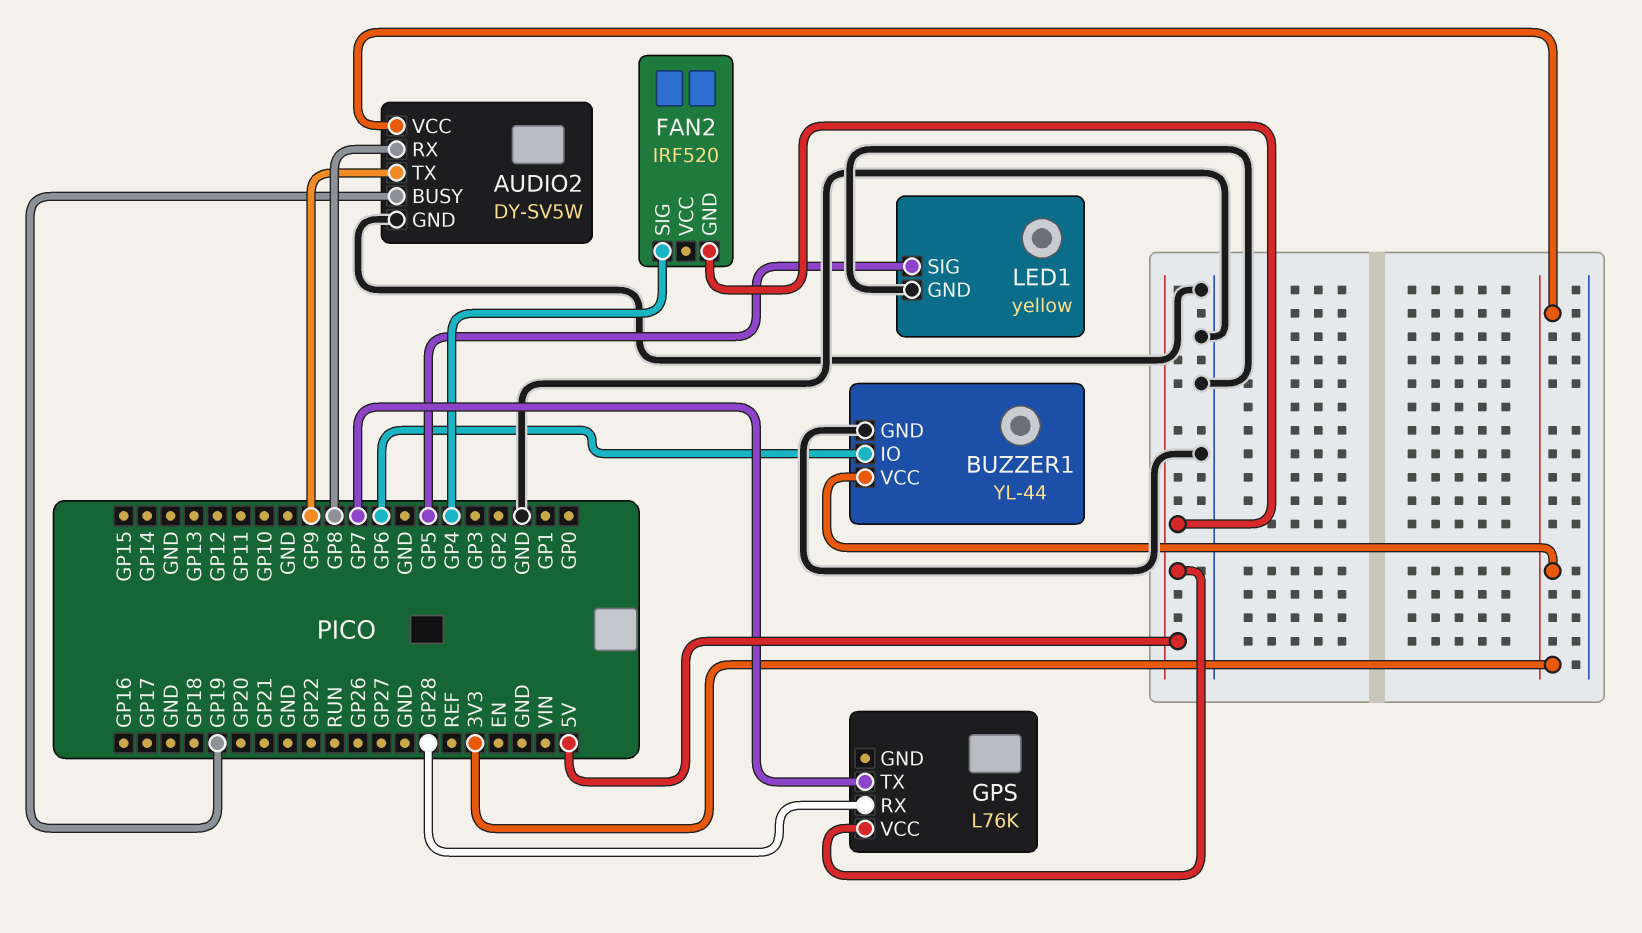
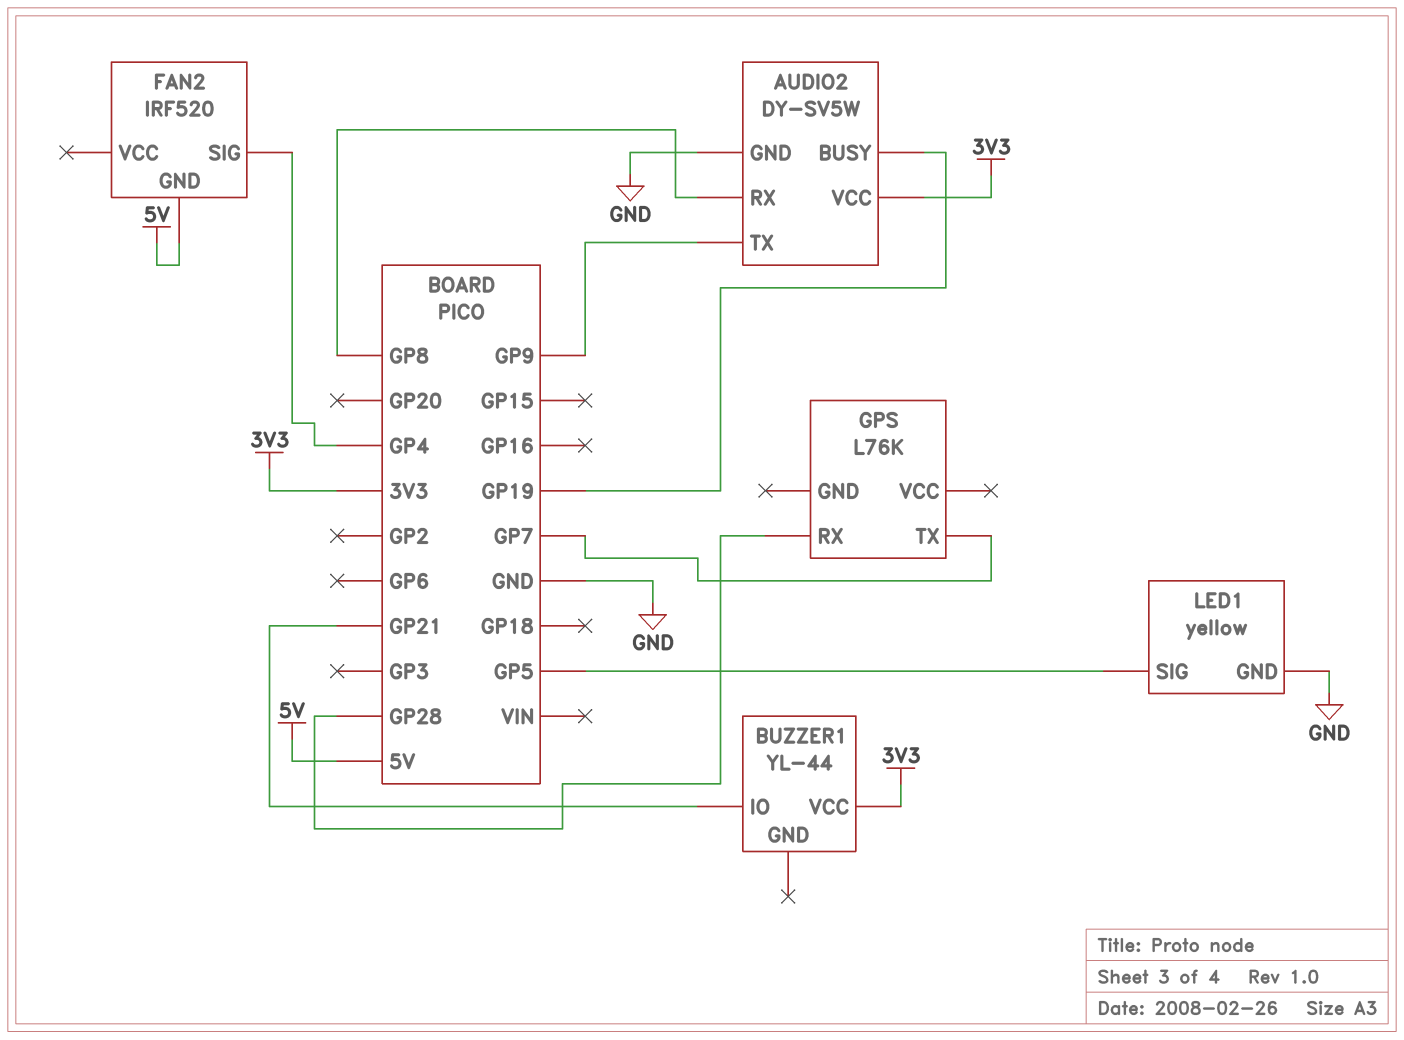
BUZZER1 pin GND: GND -> none
BUZZER1 pin IO: GP6 -> GP21
GPS pin VCC: 5V -> none

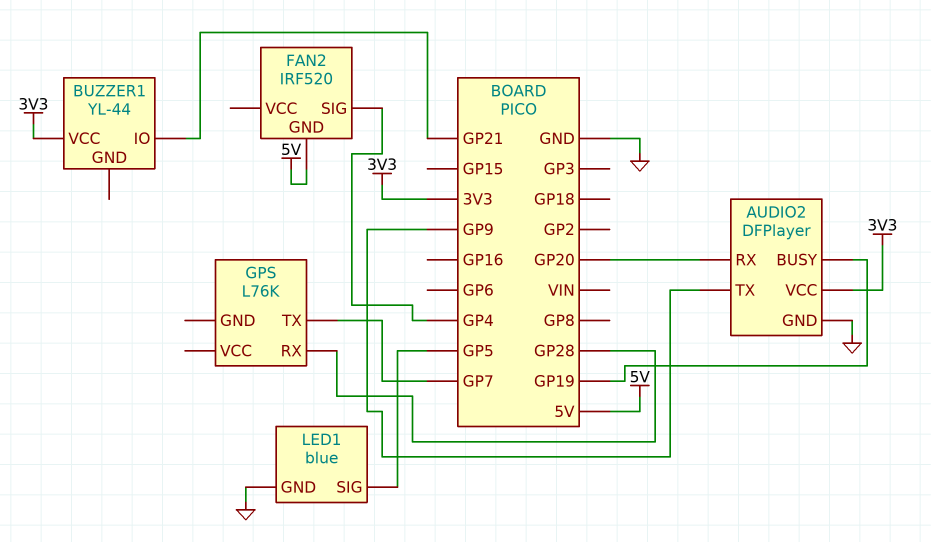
AUDIO2: DY-SV5W -> DFPlayer
AUDIO2 pin RX: GP8 -> GP20
LED1: yellow -> blue

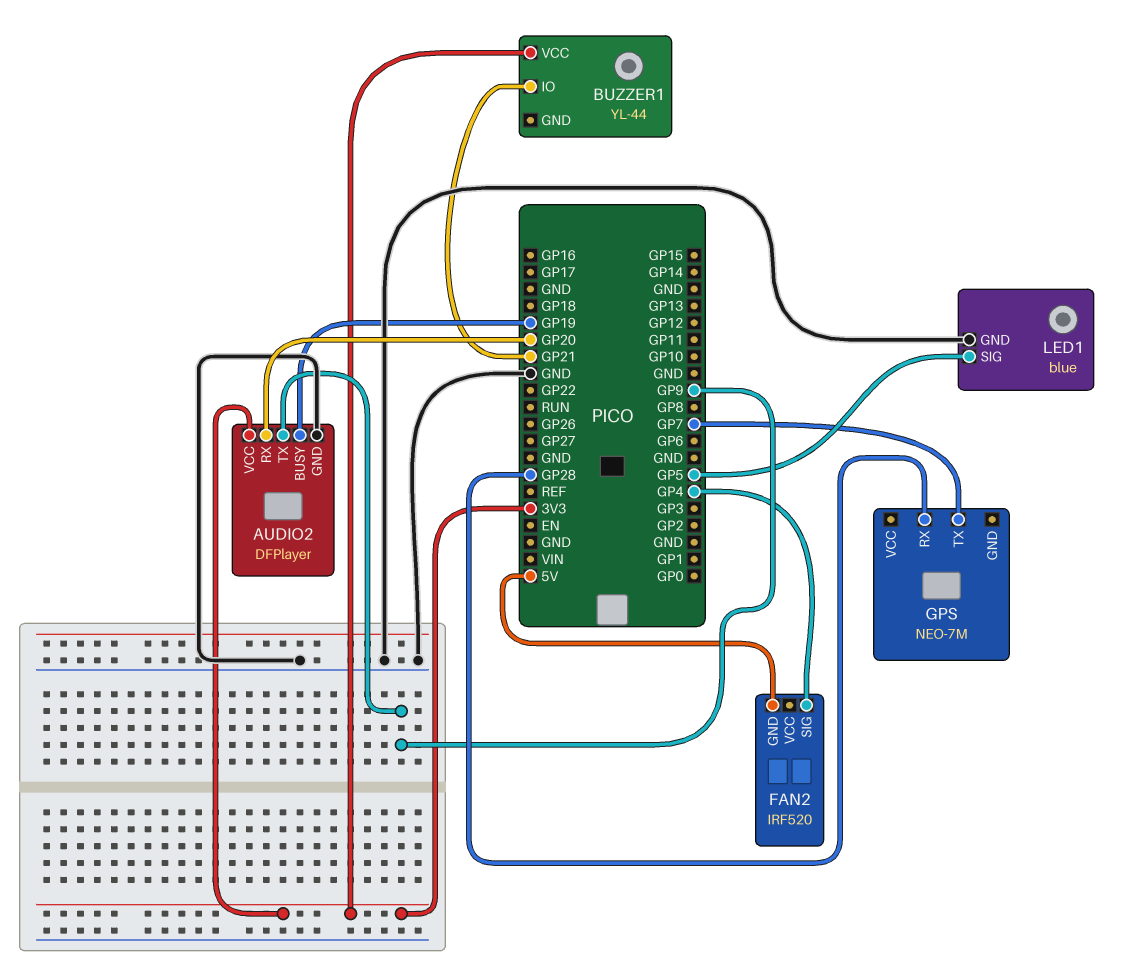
GPS: L76K -> NEO-7M

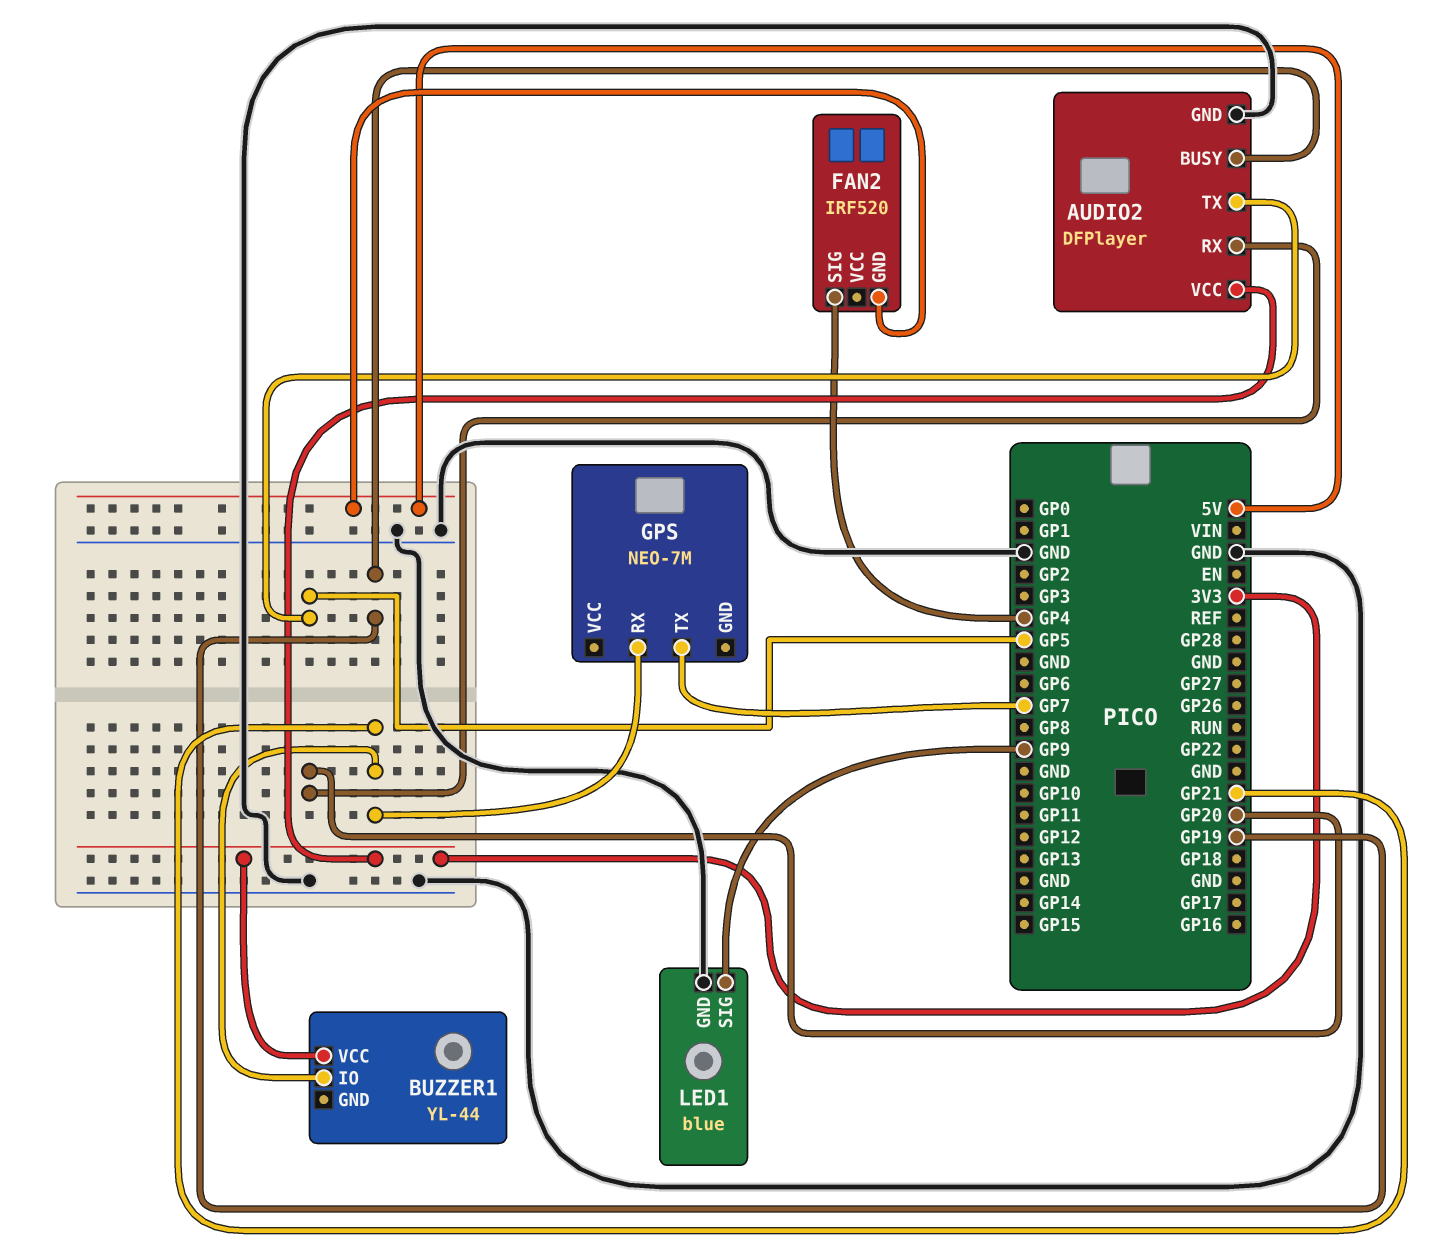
AUDIO2 pin TX: GP9 -> GP5
GPS pin RX: GP28 -> GP21
LED1 pin SIG: GP5 -> GP9

